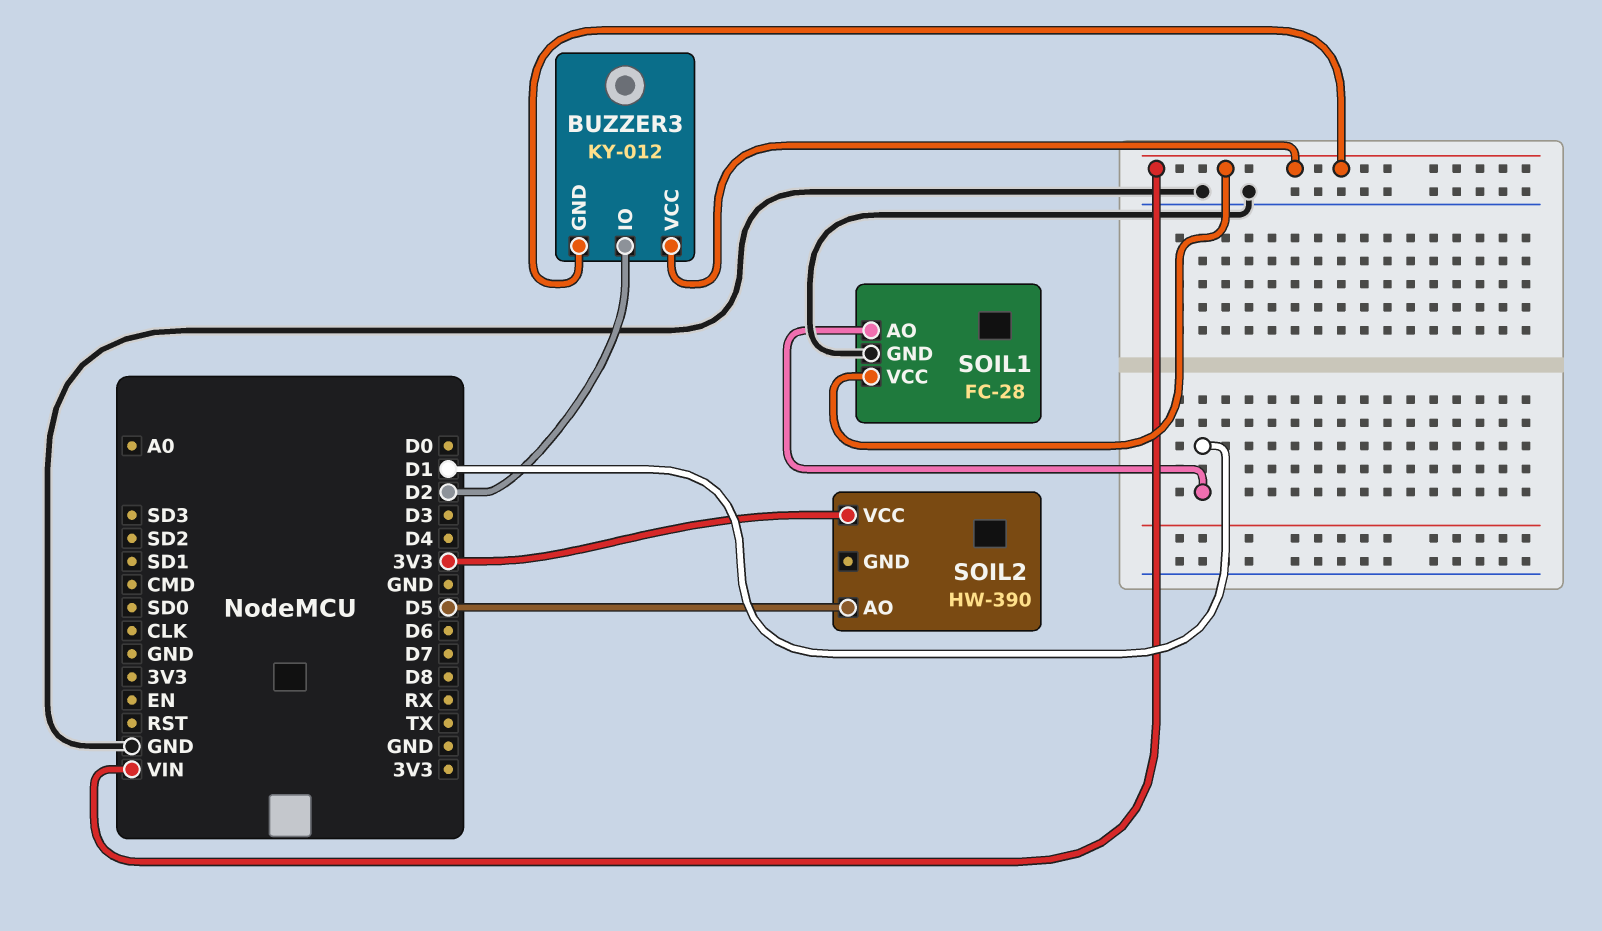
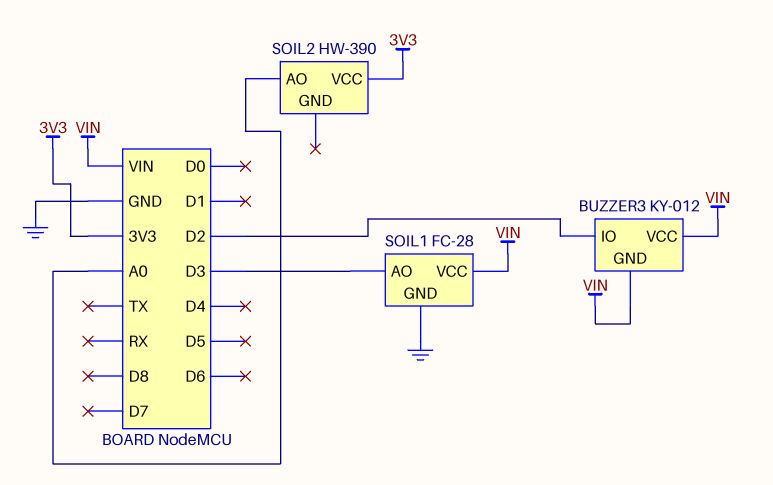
SOIL1 pin AO: D1 -> D3
SOIL2 pin AO: D5 -> A0

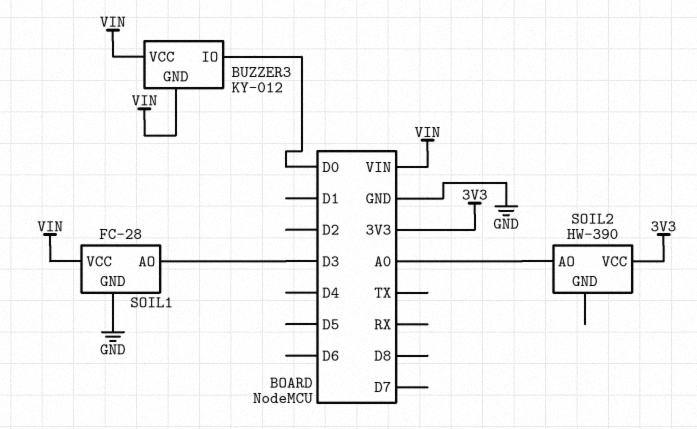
BUZZER3 pin IO: D2 -> D0

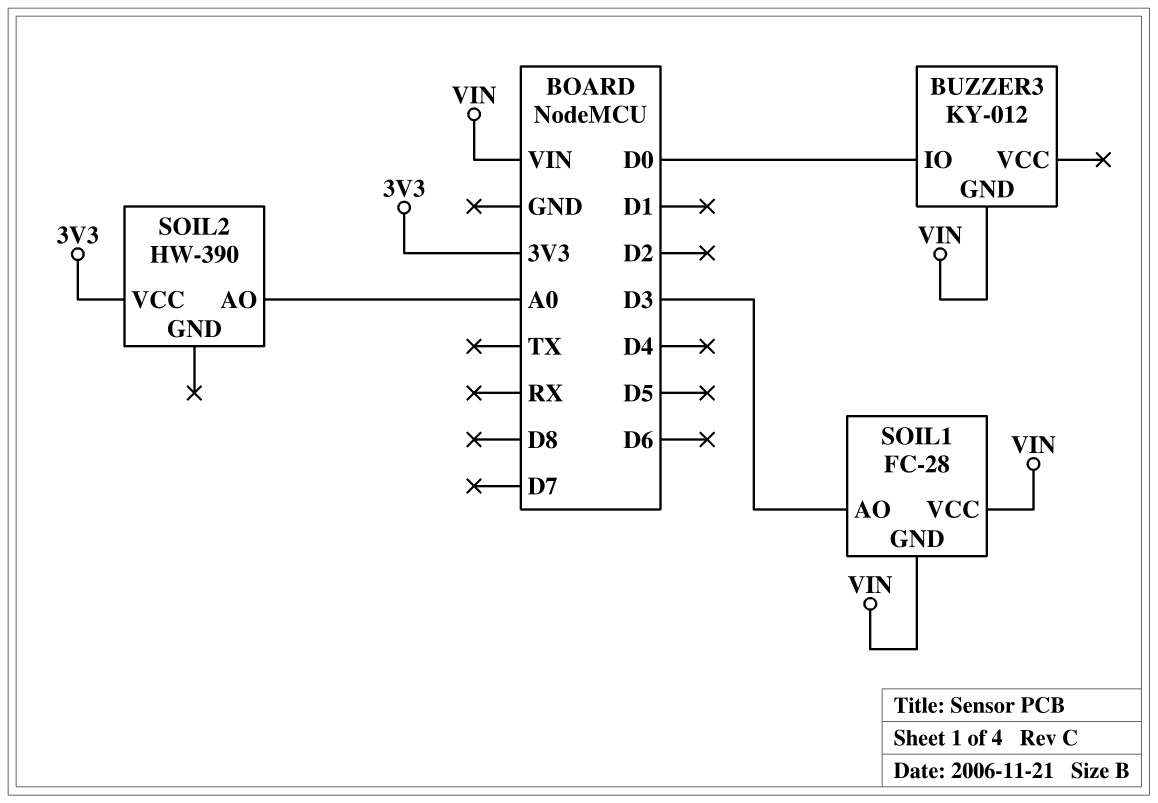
BUZZER3 pin VCC: VIN -> none
SOIL1 pin GND: GND -> VIN

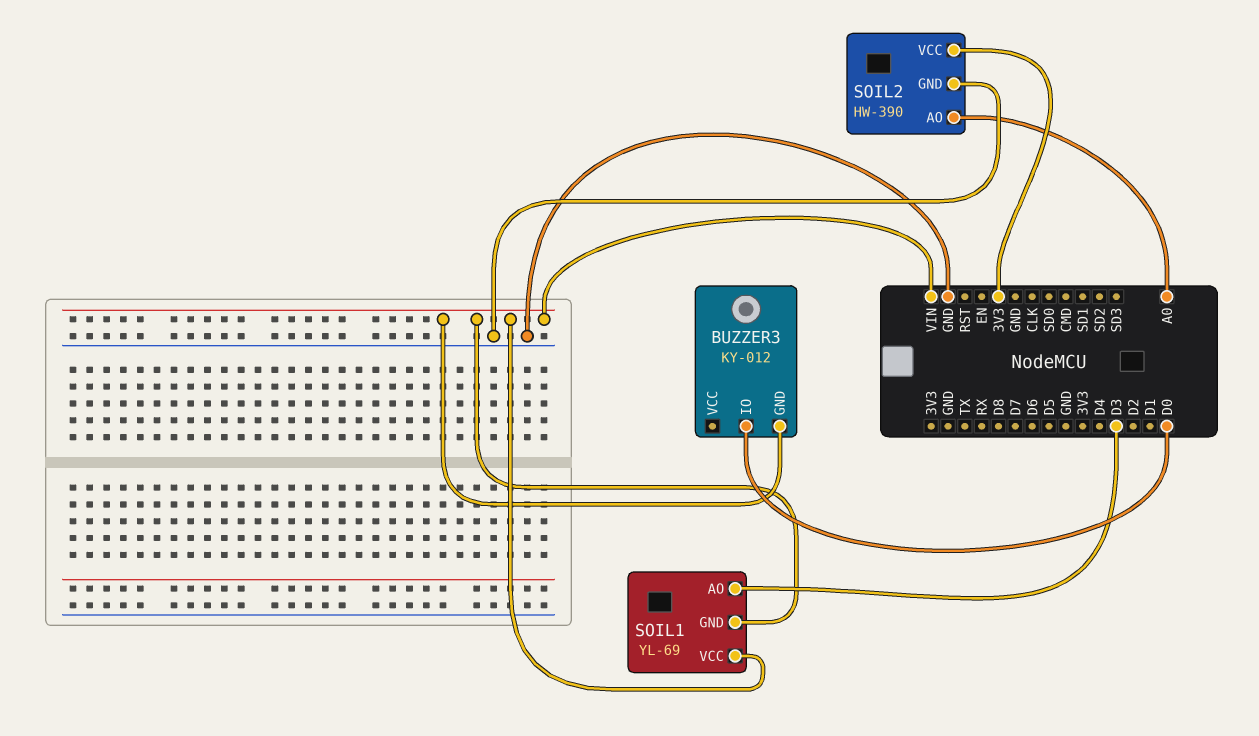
SOIL1: FC-28 -> YL-69
SOIL2 pin GND: none -> GND

